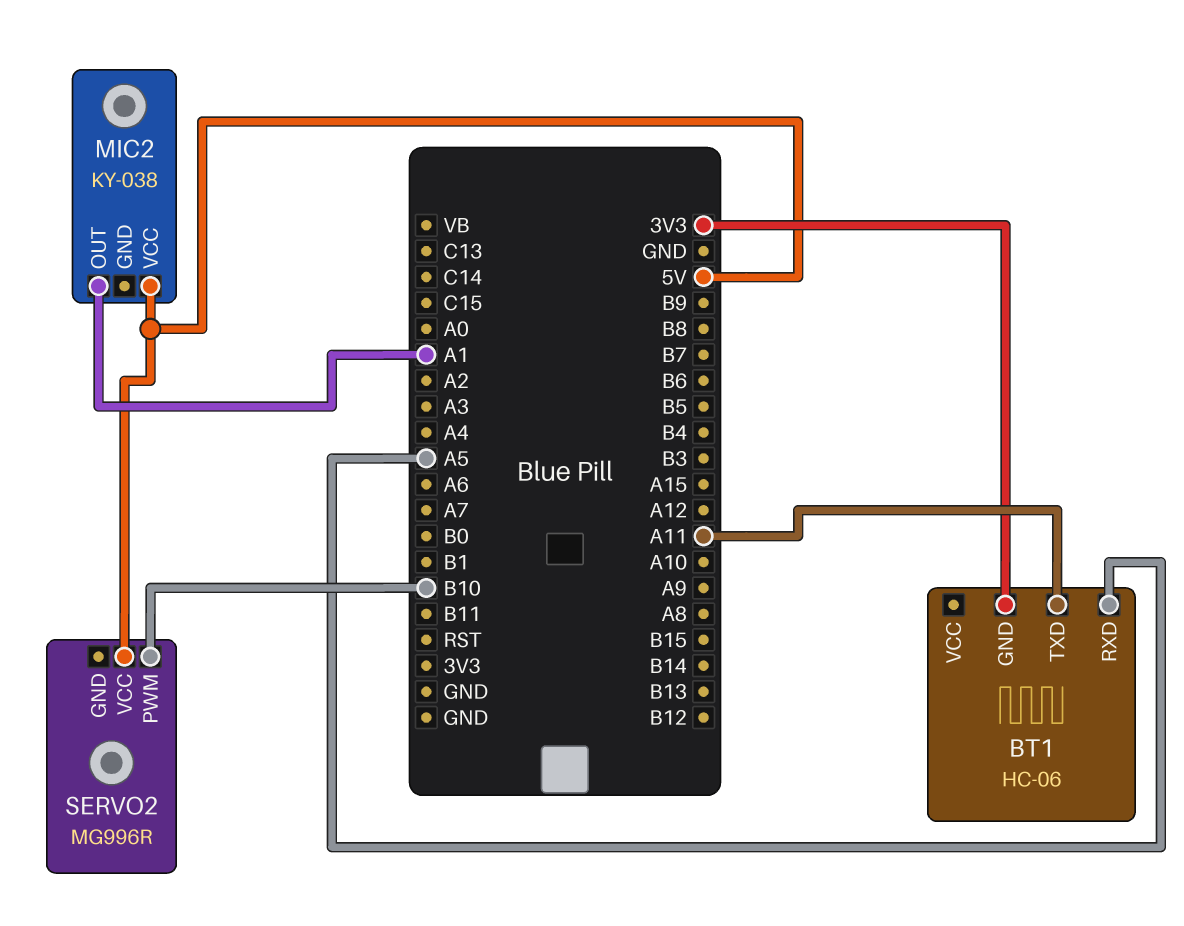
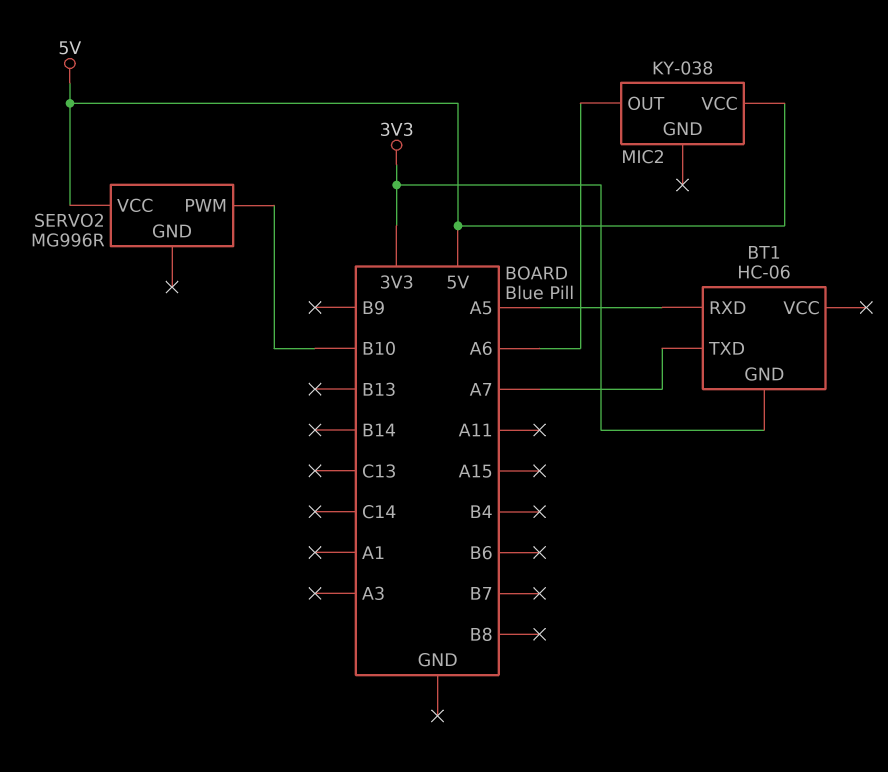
BT1 pin TXD: A11 -> A7
MIC2 pin OUT: A1 -> A6

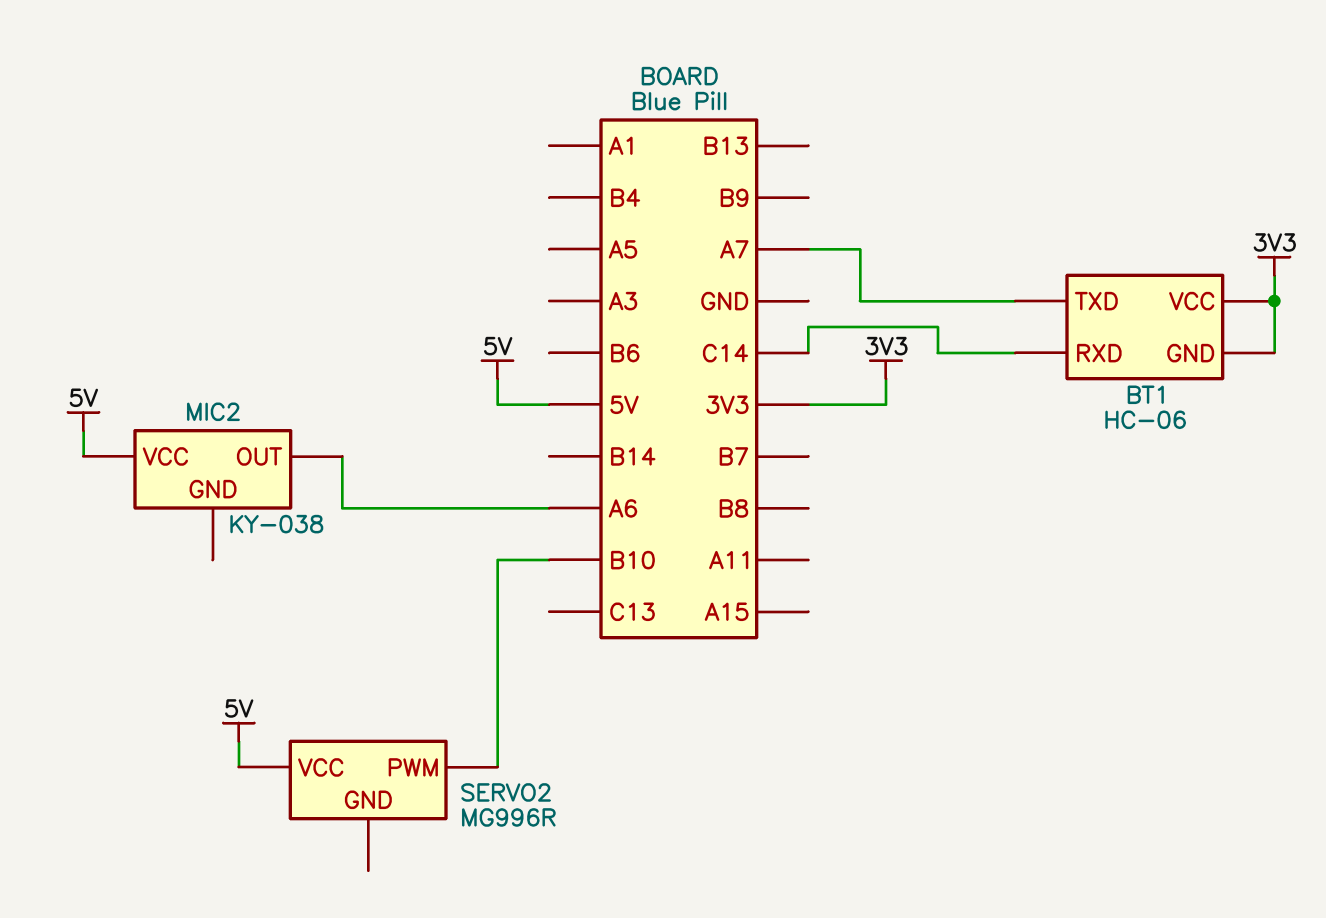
BT1 pin RXD: A5 -> C14
BT1 pin VCC: none -> 3V3

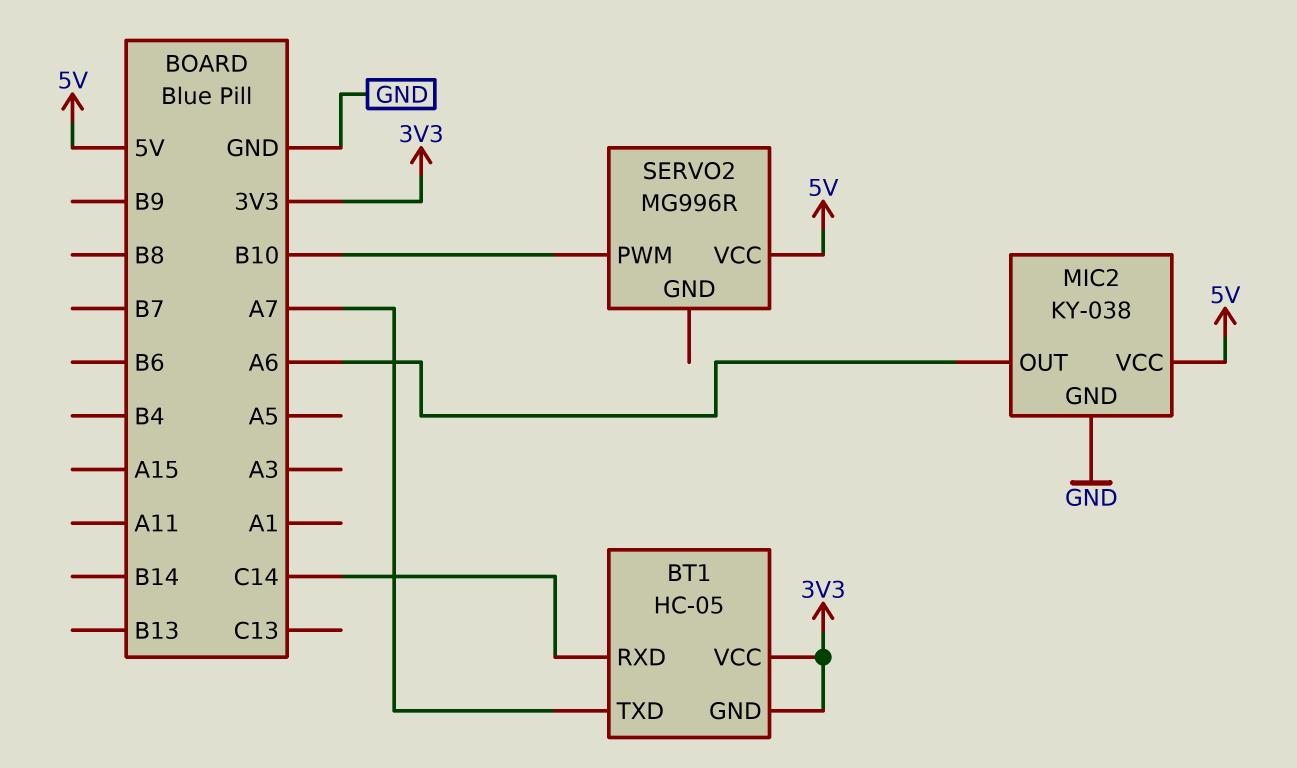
BT1: HC-06 -> HC-05
MIC2 pin GND: none -> GND

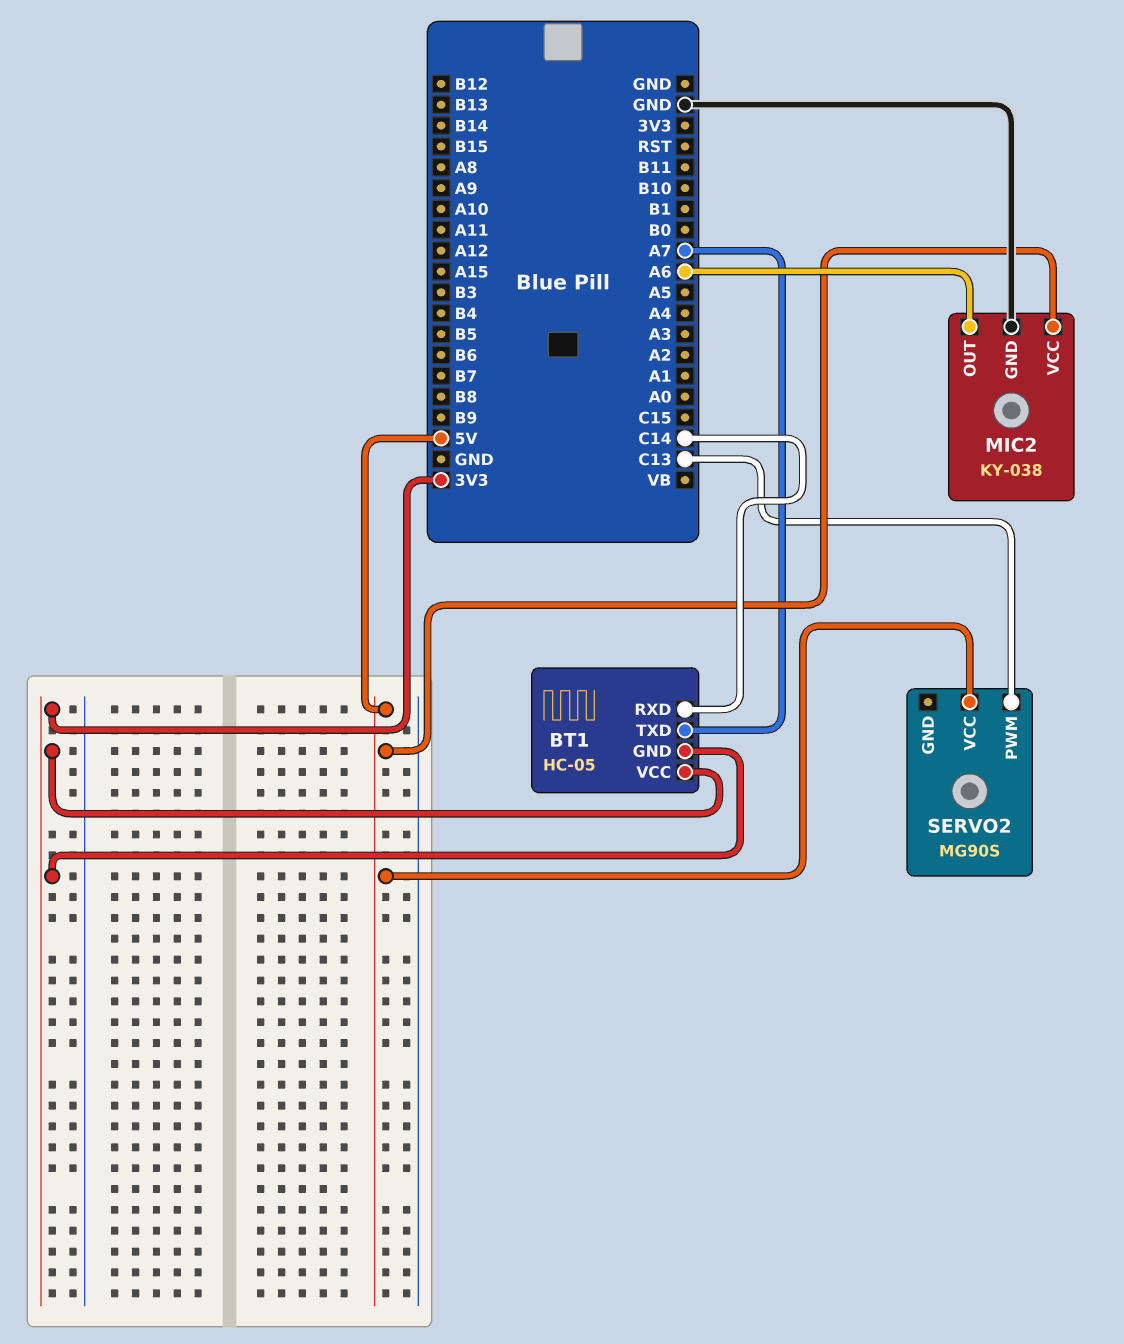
SERVO2: MG996R -> MG90S
SERVO2 pin PWM: B10 -> C13

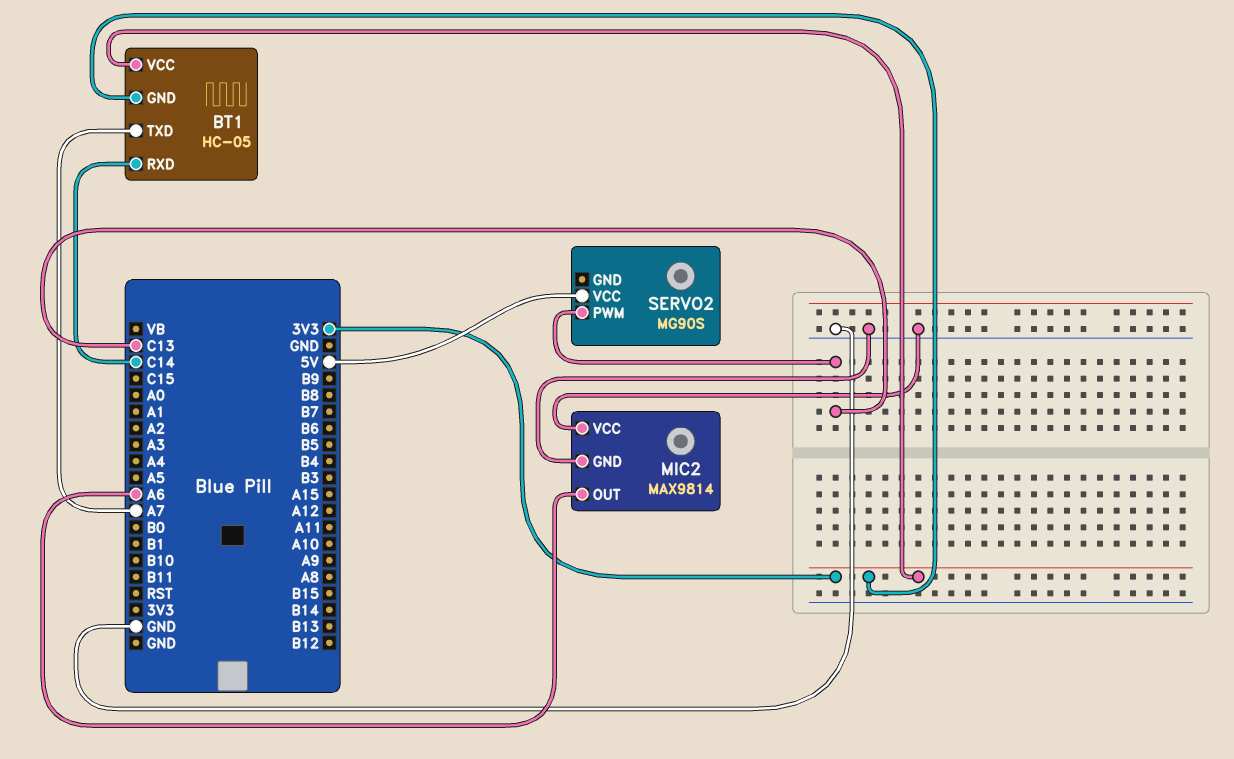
MIC2: KY-038 -> MAX9814
MIC2 pin VCC: 5V -> GND

